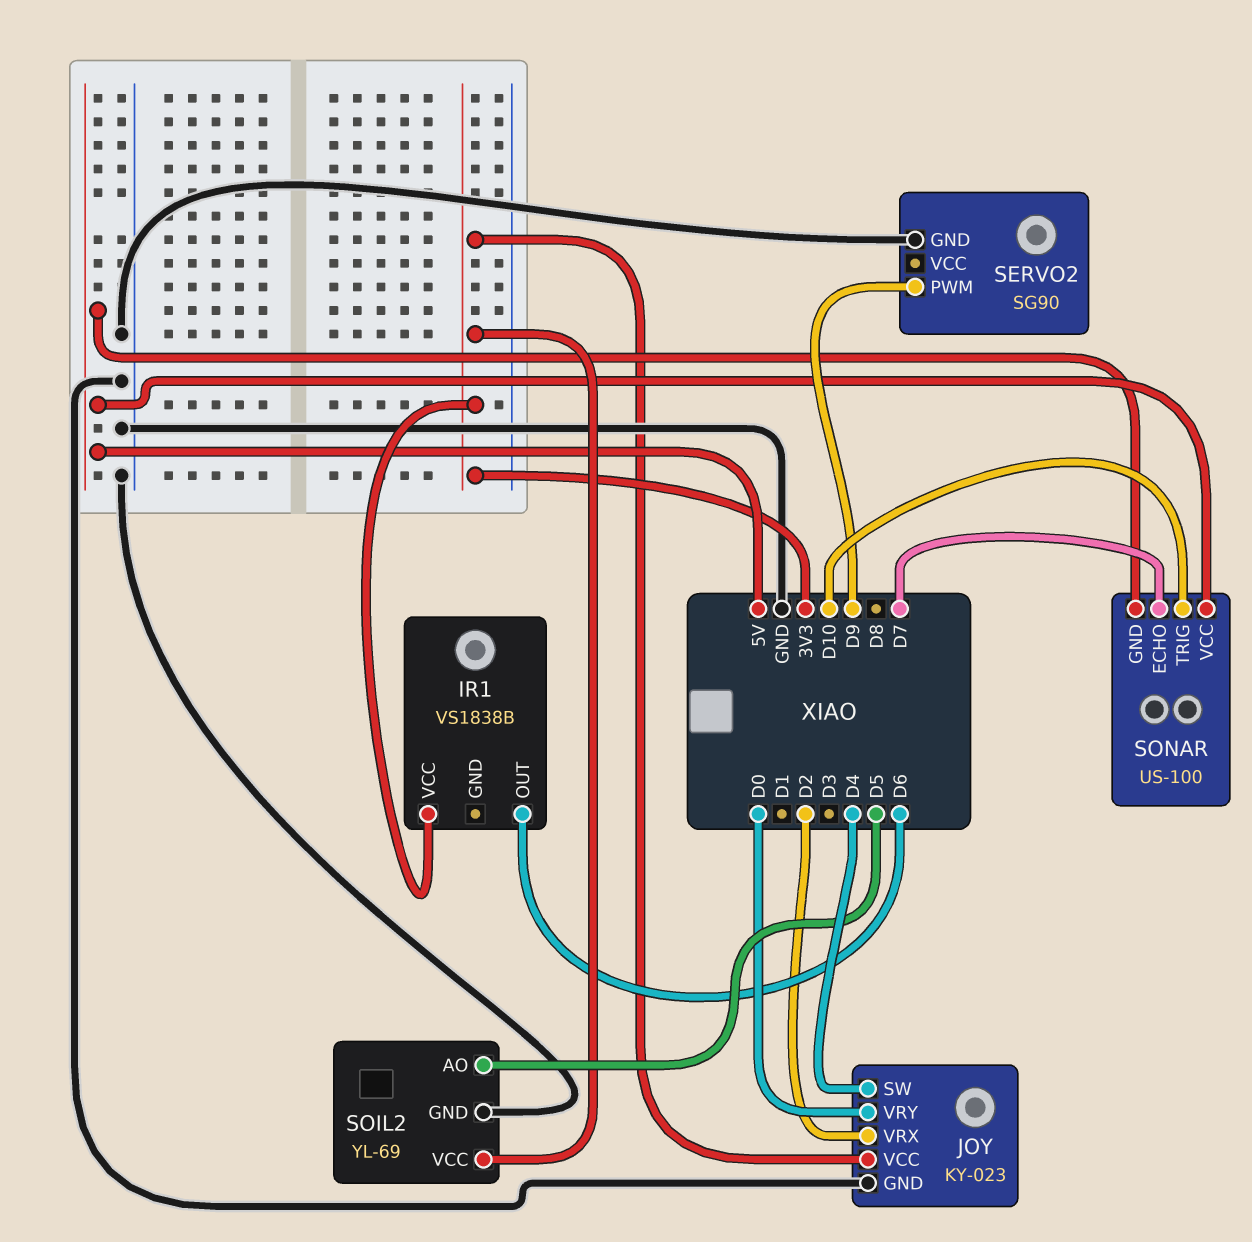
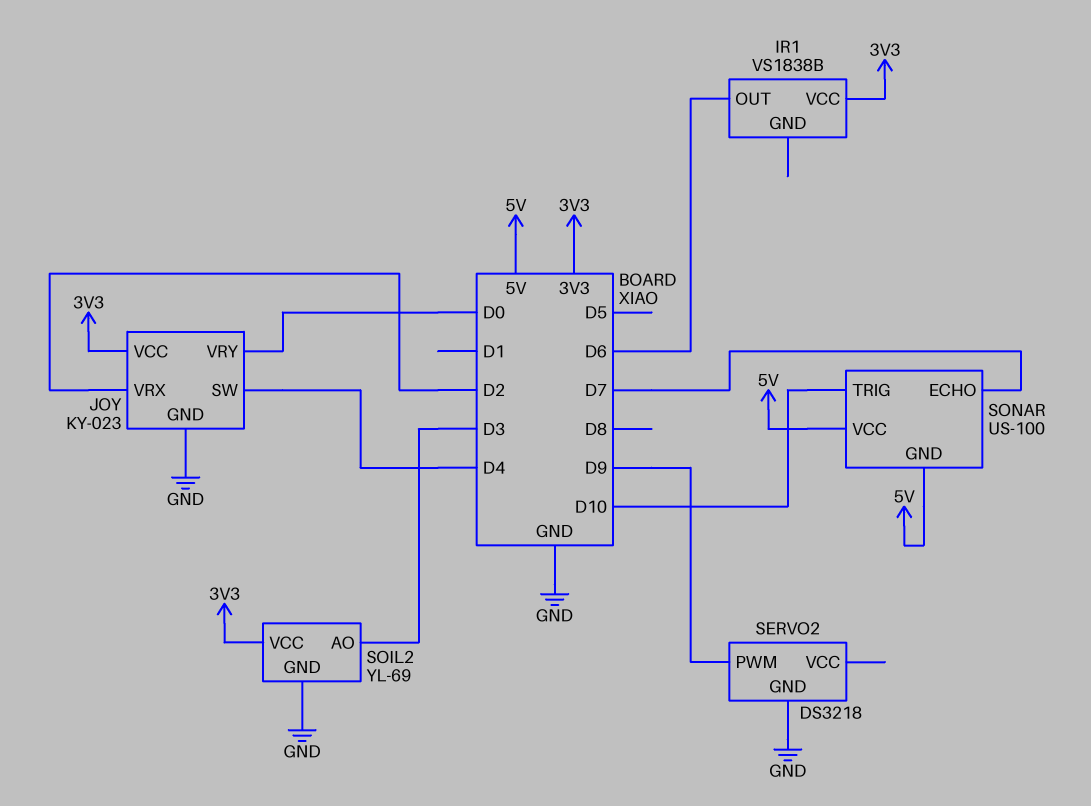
SERVO2: SG90 -> DS3218
SOIL2 pin AO: D5 -> D3

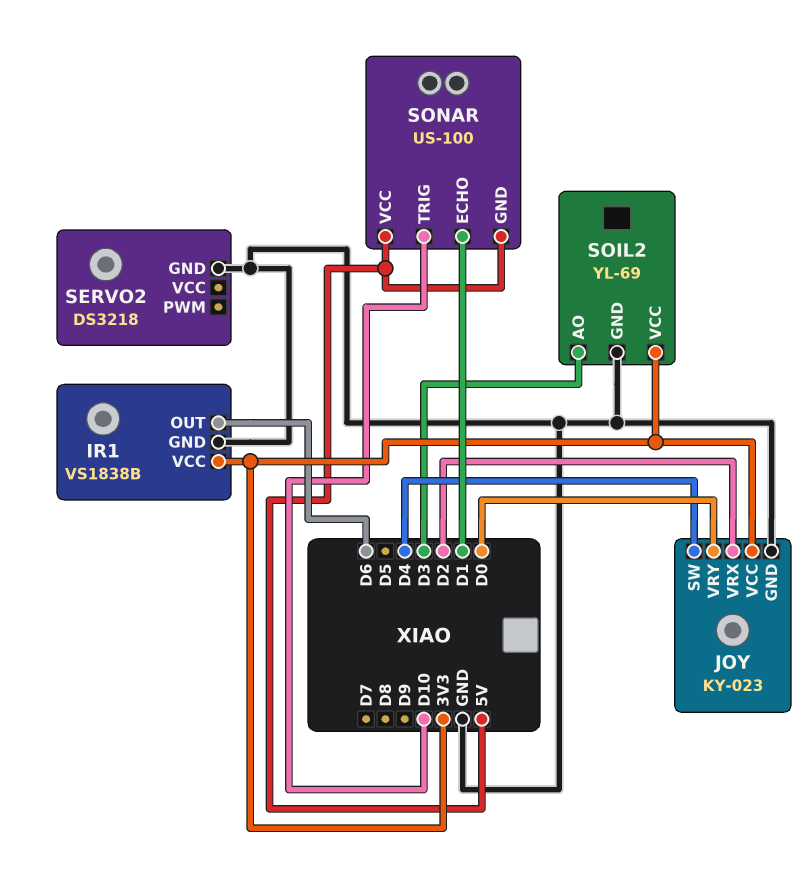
IR1 pin GND: none -> GND
SERVO2 pin PWM: D9 -> none
SONAR pin ECHO: D7 -> D1

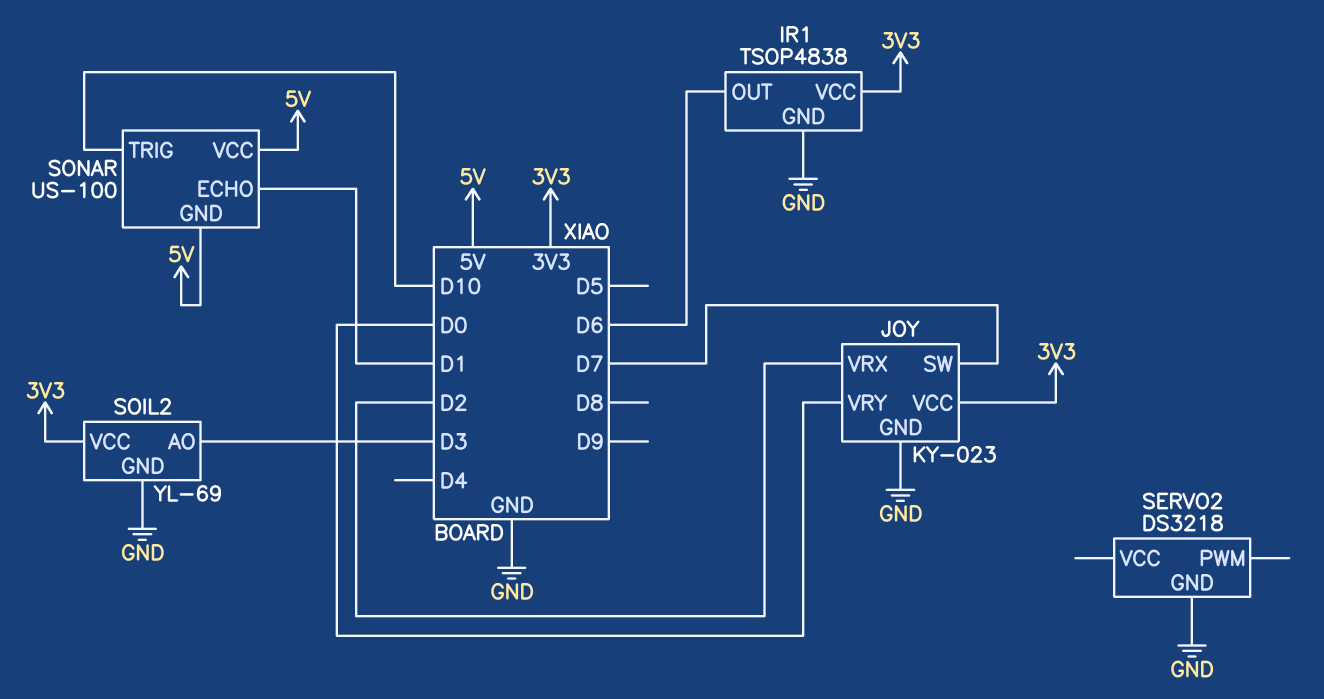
IR1: VS1838B -> TSOP4838
JOY pin SW: D4 -> D7

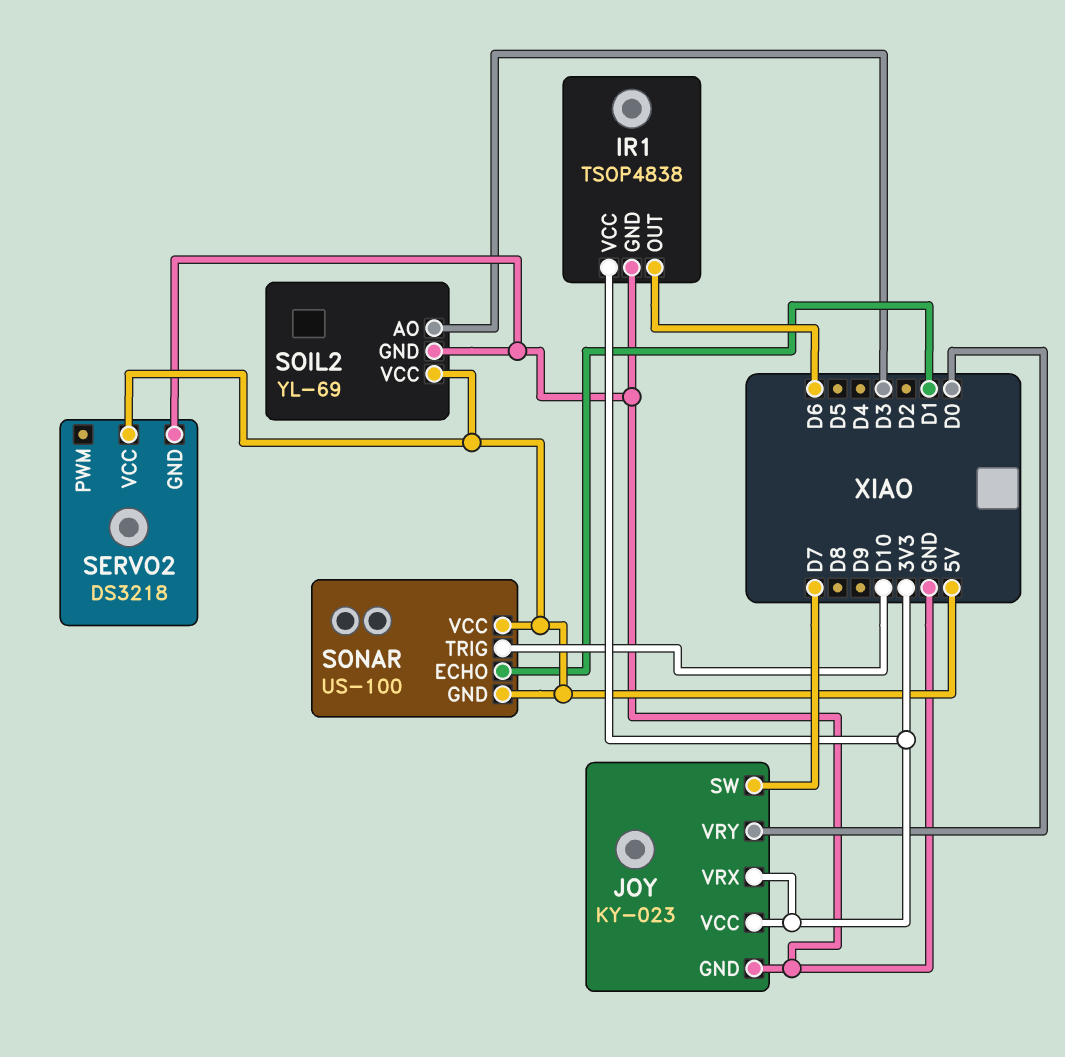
JOY pin VRX: D2 -> 3V3
SERVO2 pin VCC: none -> 5V
SOIL2 pin VCC: 3V3 -> 5V

